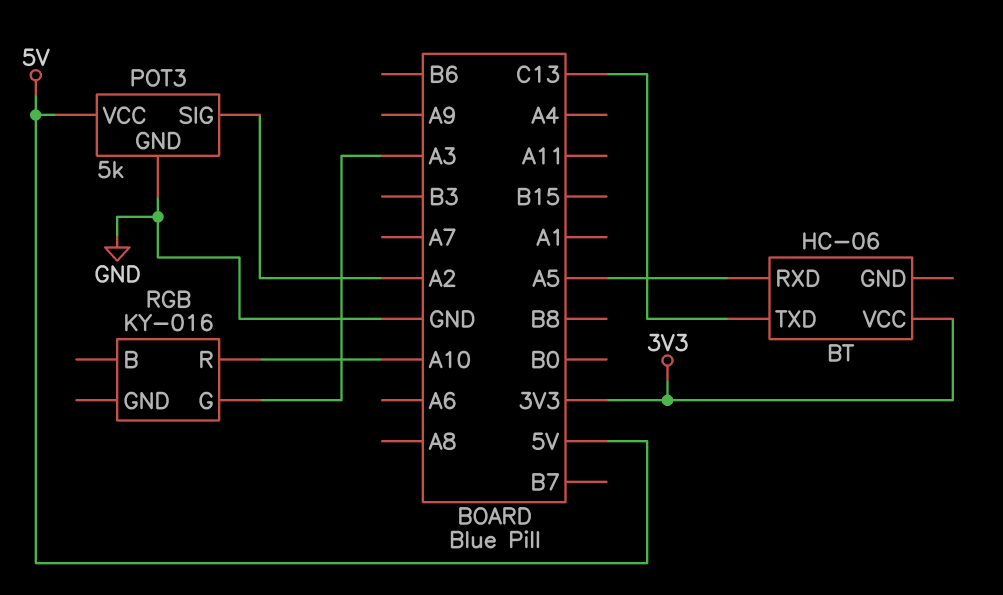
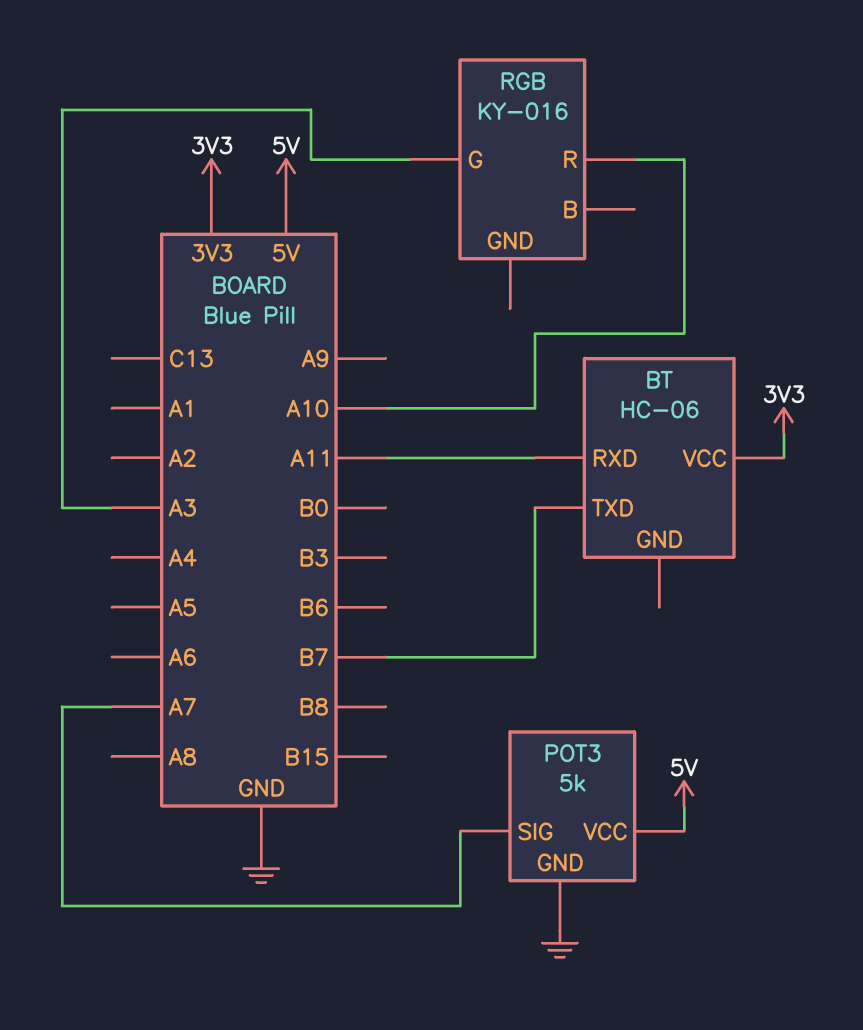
BT pin RXD: A5 -> A11
BT pin TXD: C13 -> B7
POT3 pin SIG: A2 -> A7

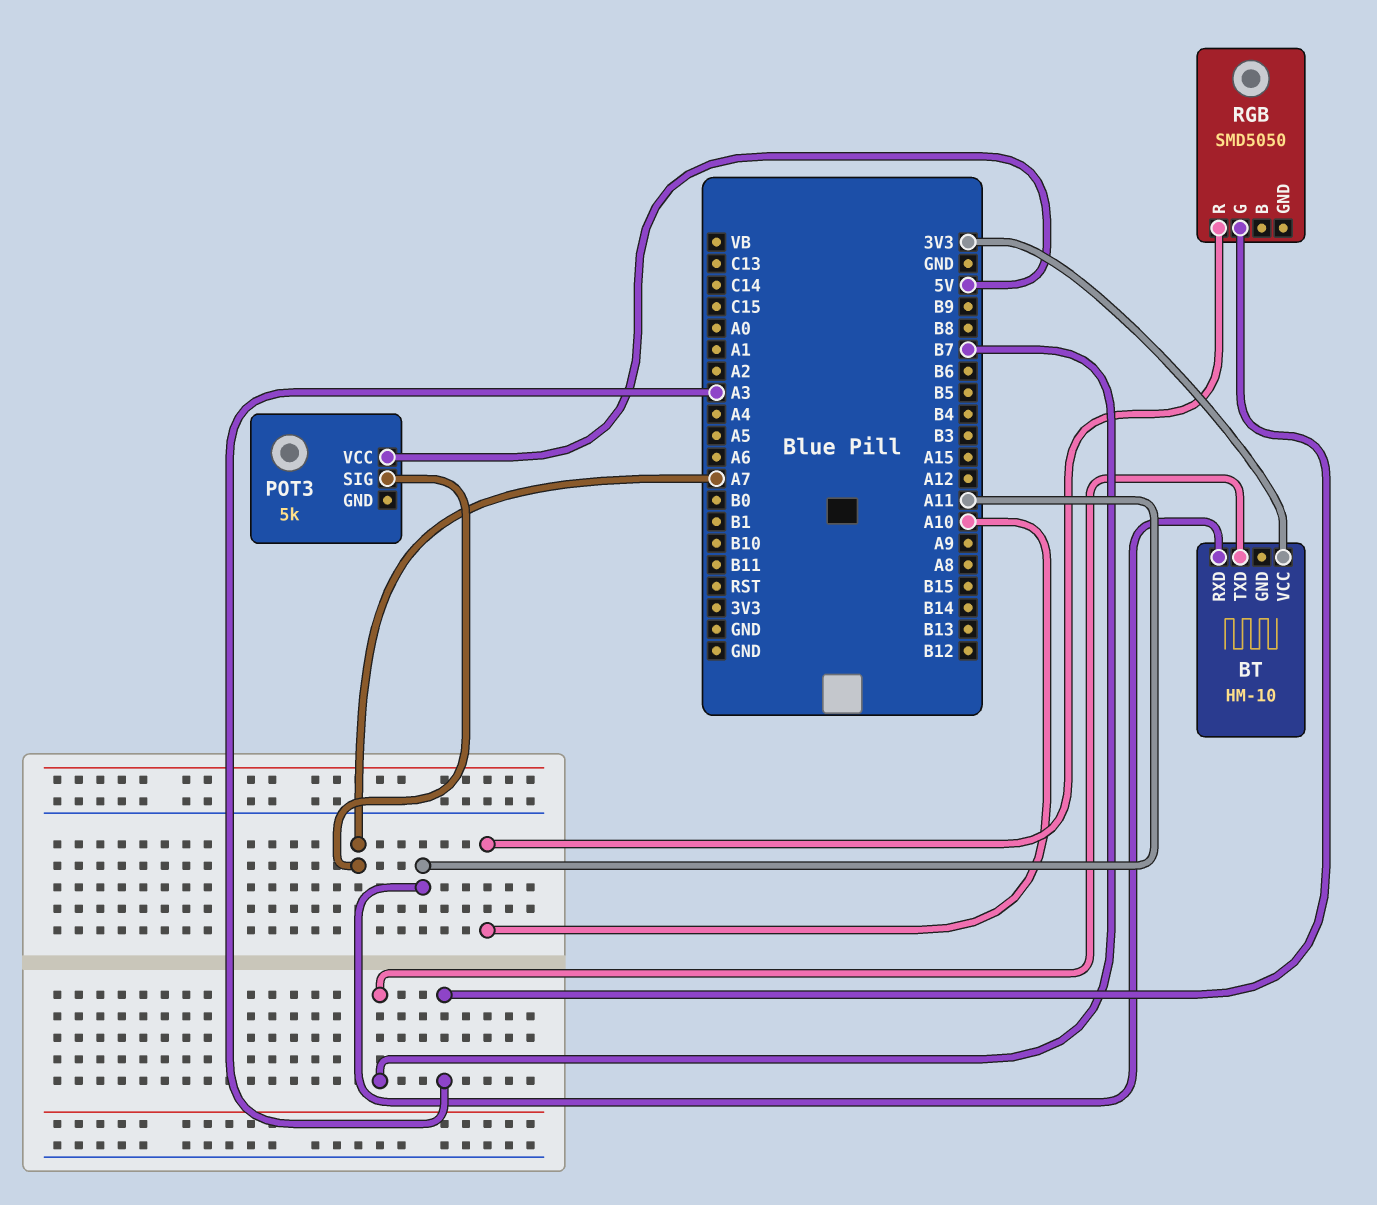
BT: HC-06 -> HM-10
POT3 pin GND: GND -> none
RGB: KY-016 -> SMD5050

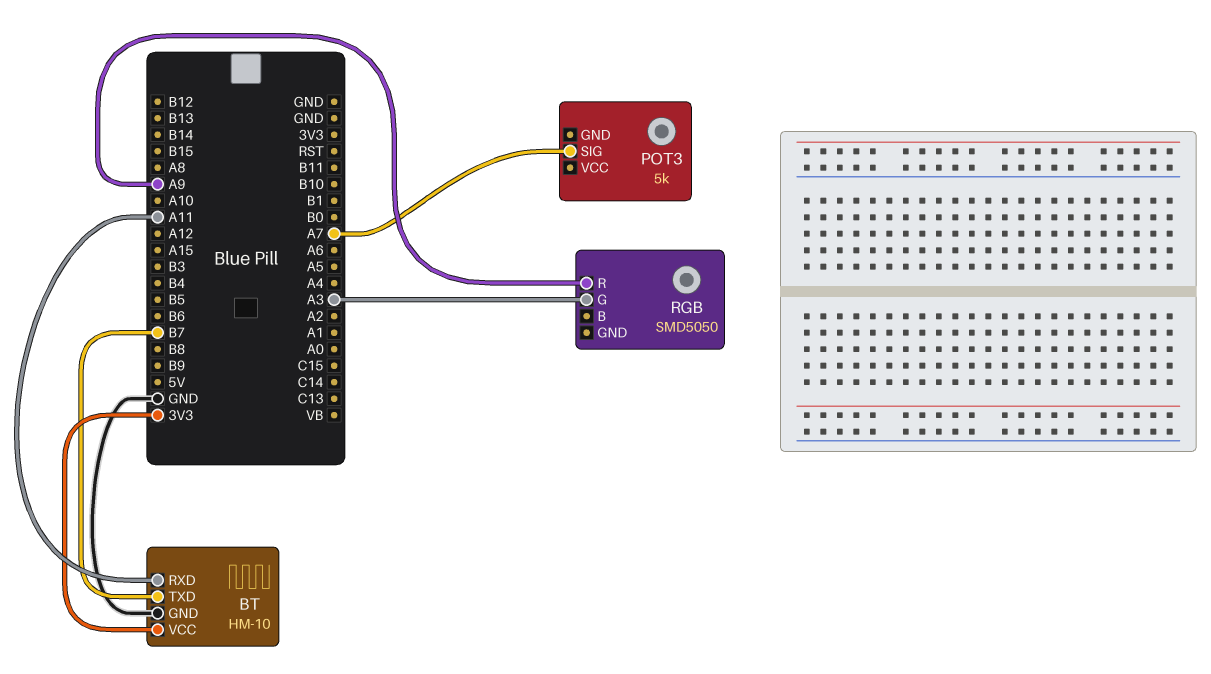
BT pin GND: none -> GND
POT3 pin VCC: 5V -> none
RGB pin R: A10 -> A9

